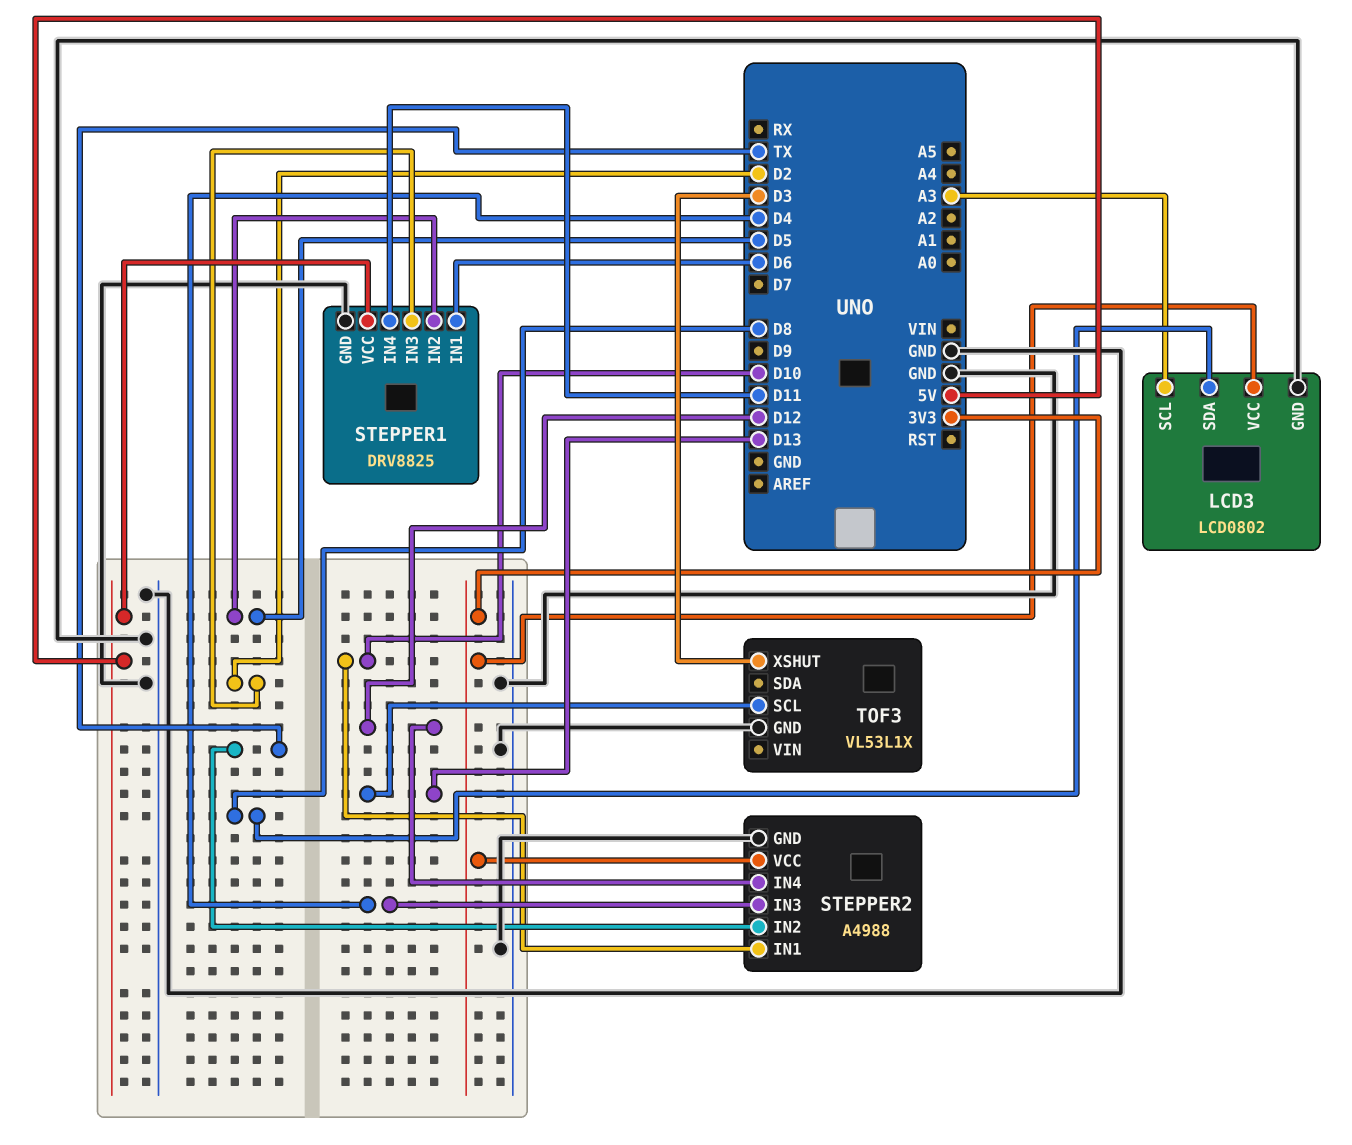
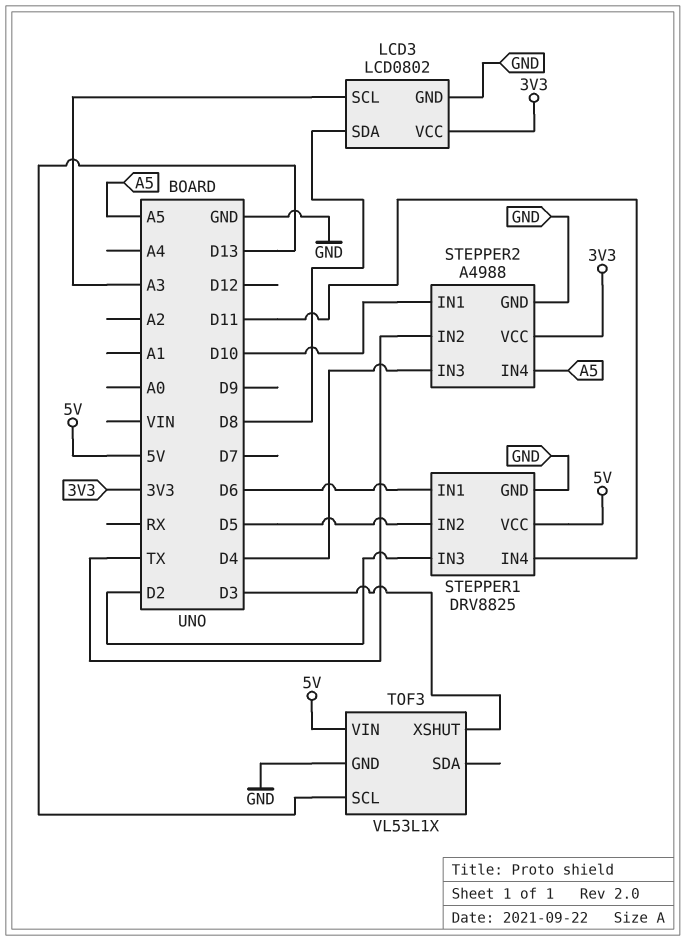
STEPPER2 pin IN4: D12 -> A5
TOF3 pin VIN: none -> 5V

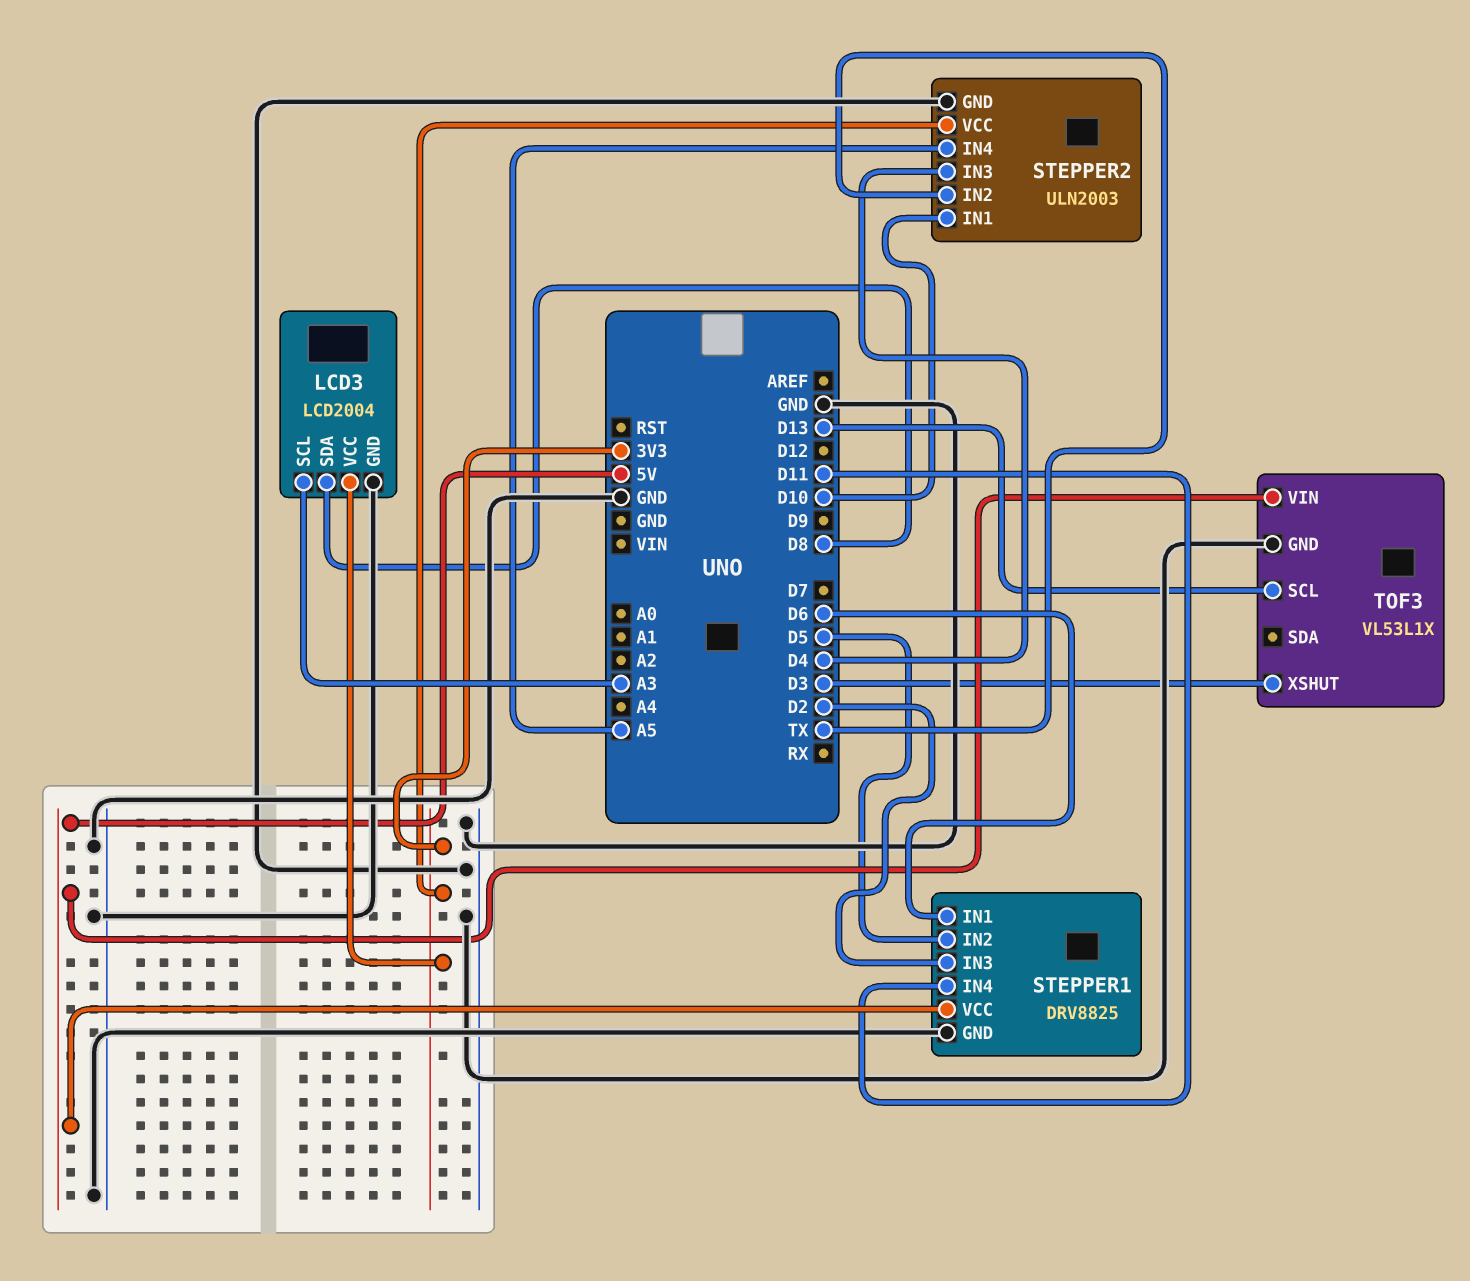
LCD3: LCD0802 -> LCD2004
STEPPER2: A4988 -> ULN2003

